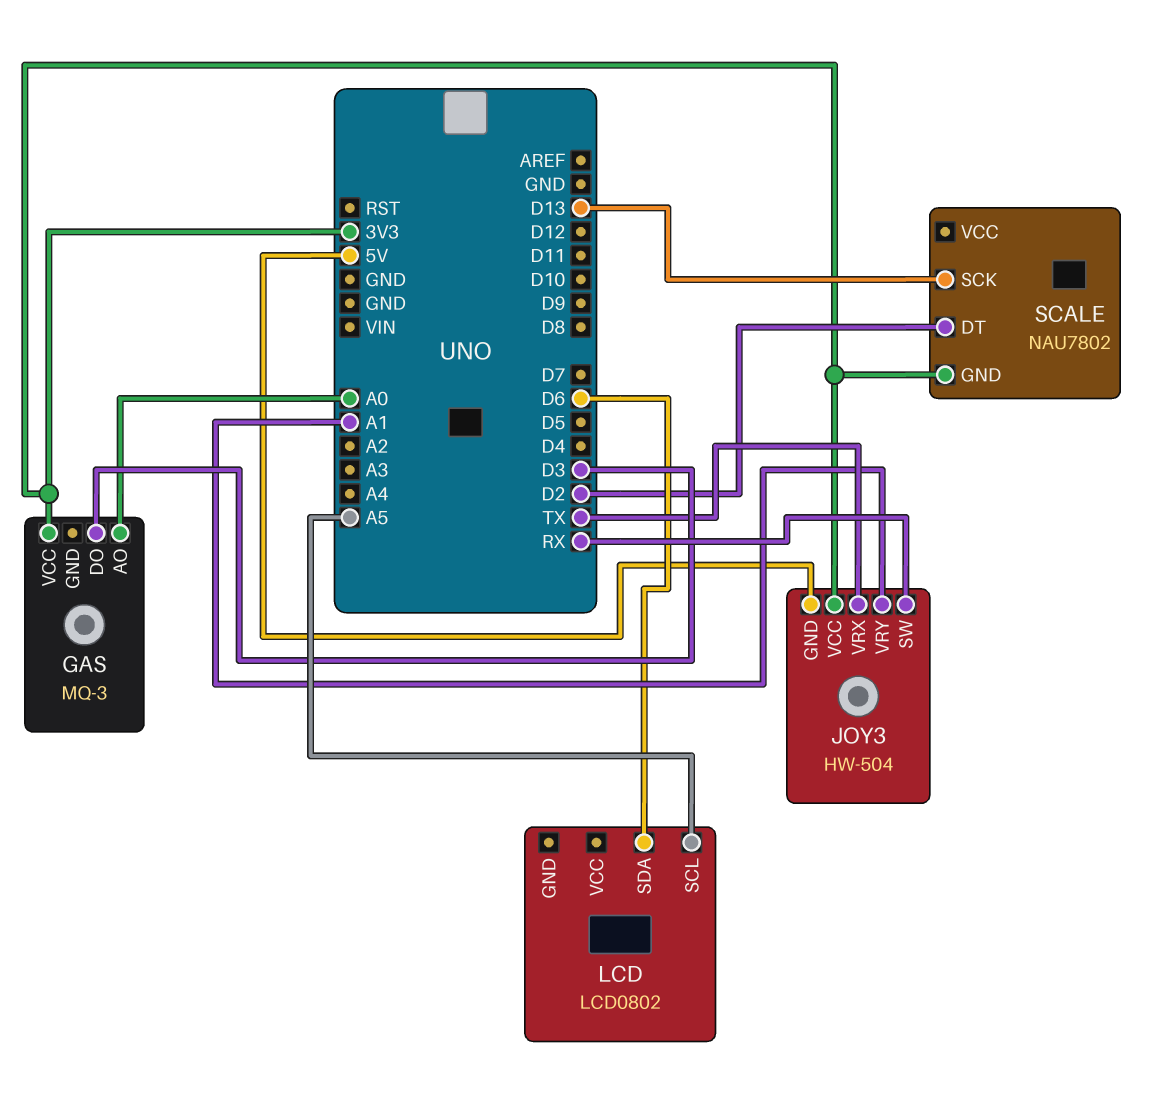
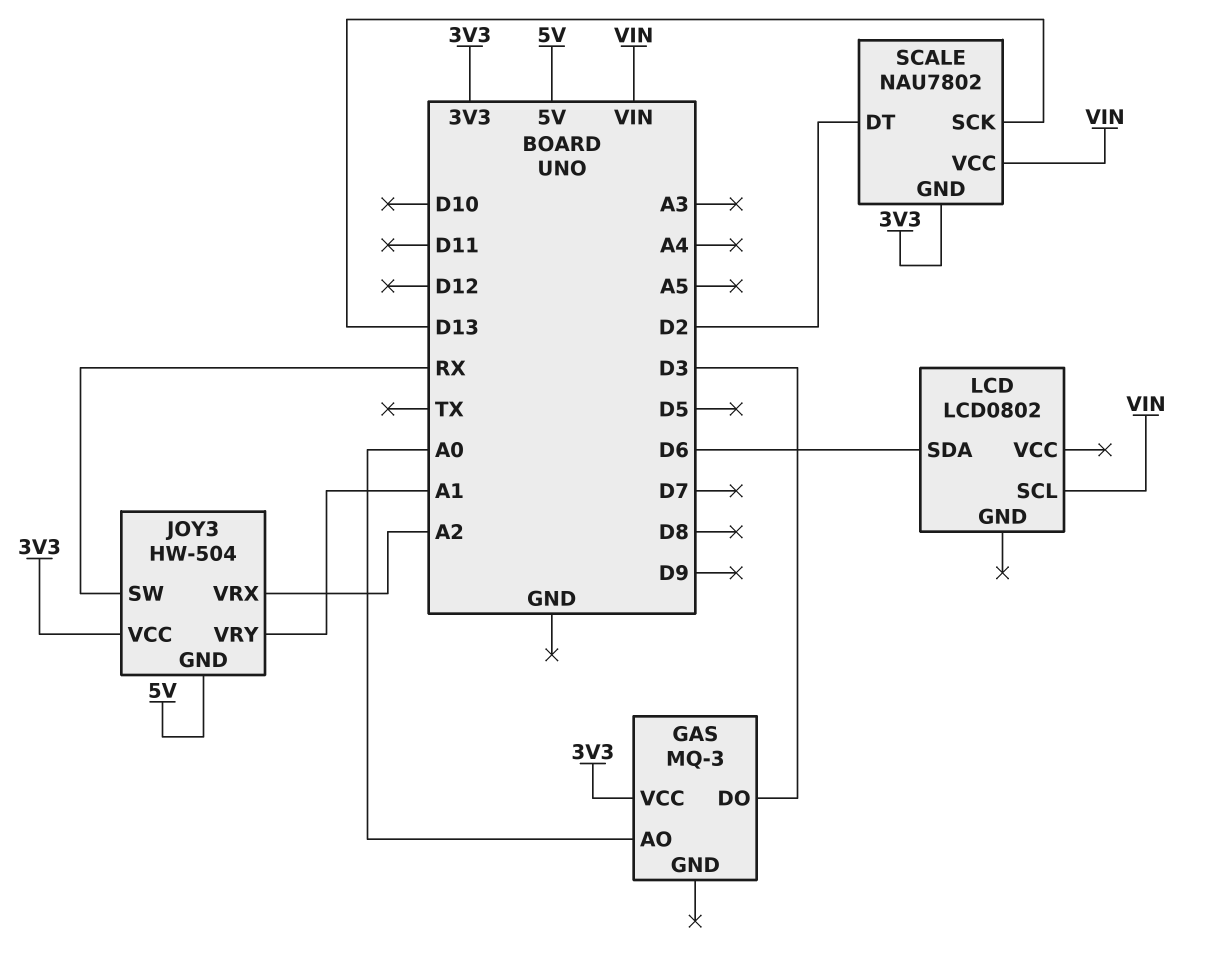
JOY3 pin VRX: TX -> A2
LCD pin SCL: A5 -> VIN
SCALE pin VCC: none -> VIN

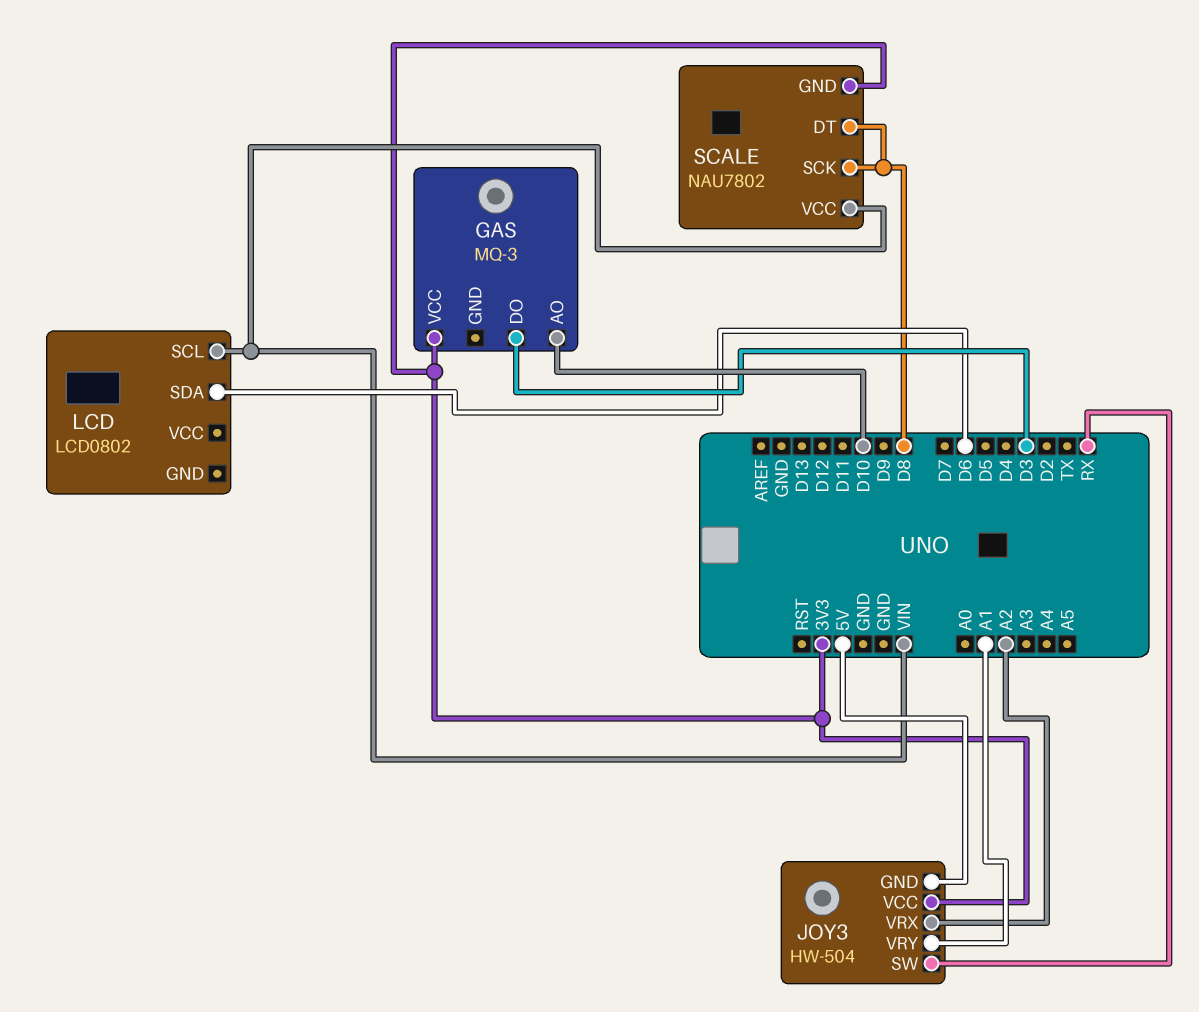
GAS pin AO: A0 -> D10
SCALE pin DT: D2 -> D8
SCALE pin SCK: D13 -> D8

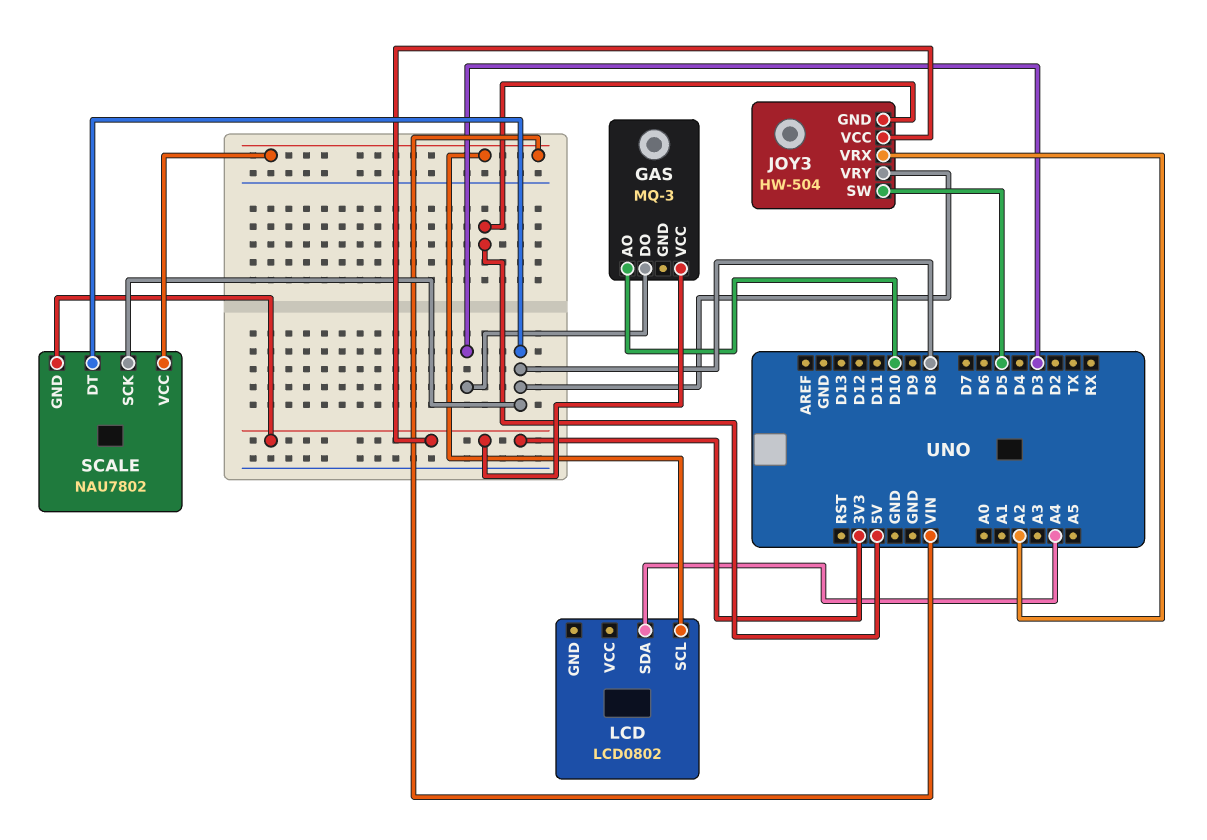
JOY3 pin SW: RX -> D5
JOY3 pin VRY: A1 -> D8
LCD pin SDA: D6 -> A4

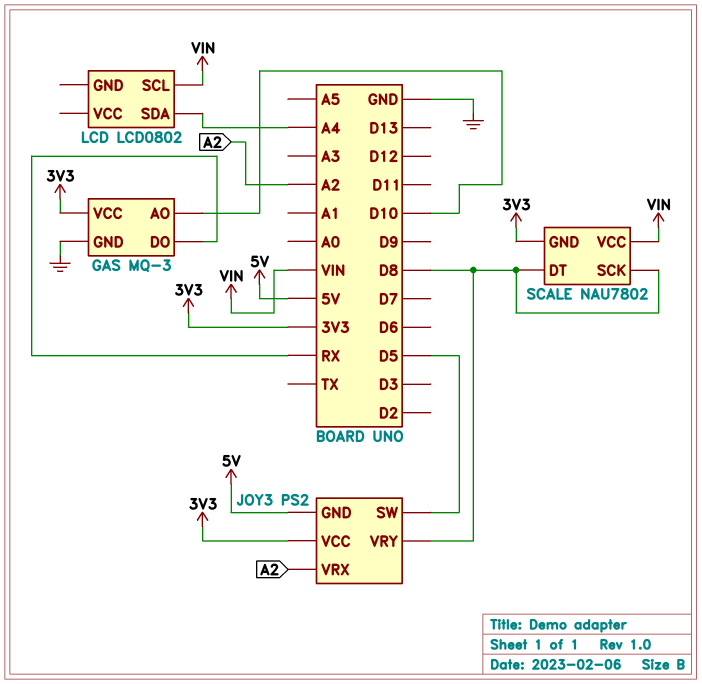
GAS pin DO: D3 -> RX
GAS pin GND: none -> GND
JOY3: HW-504 -> PS2

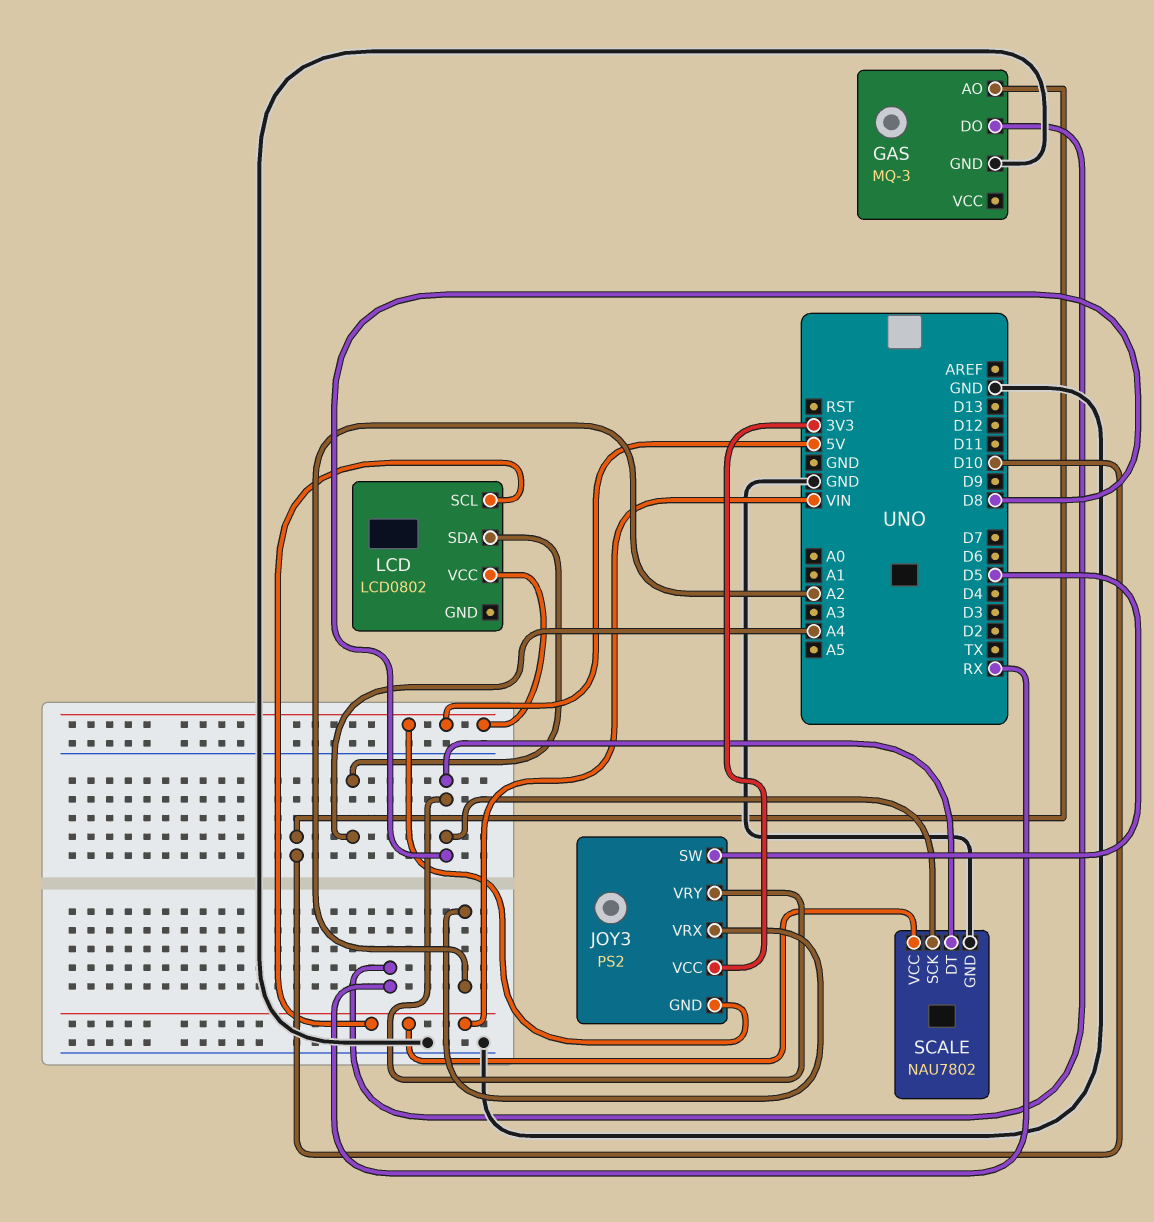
GAS pin VCC: 3V3 -> none
LCD pin VCC: none -> 5V
SCALE pin GND: 3V3 -> GND

